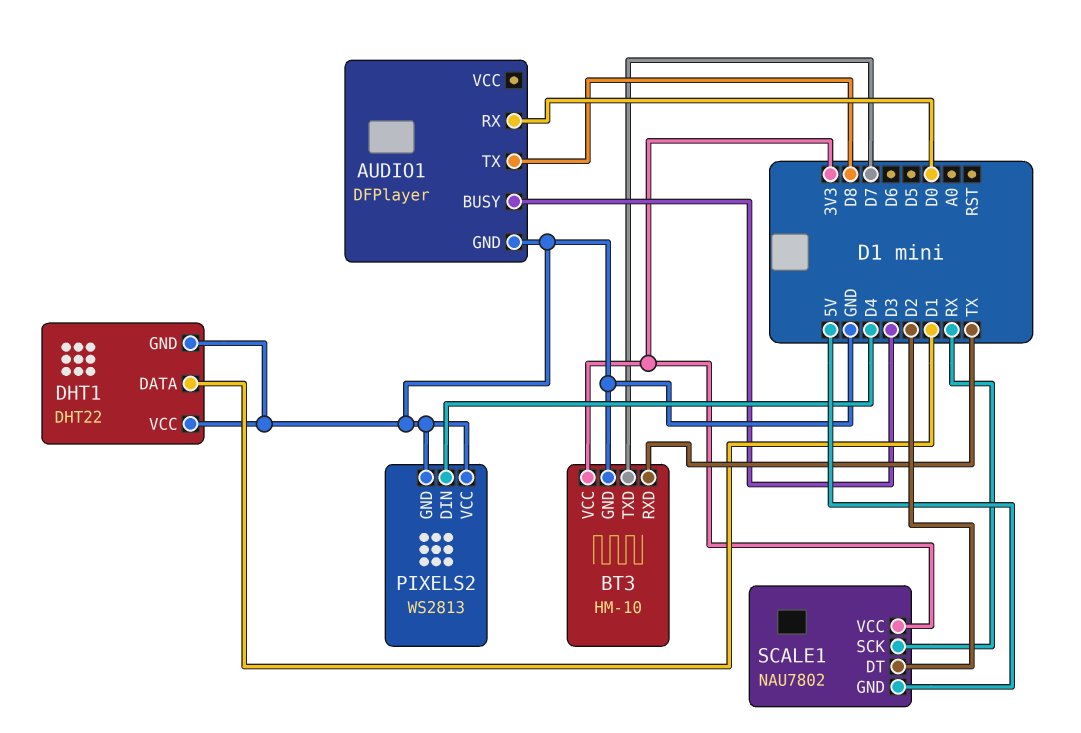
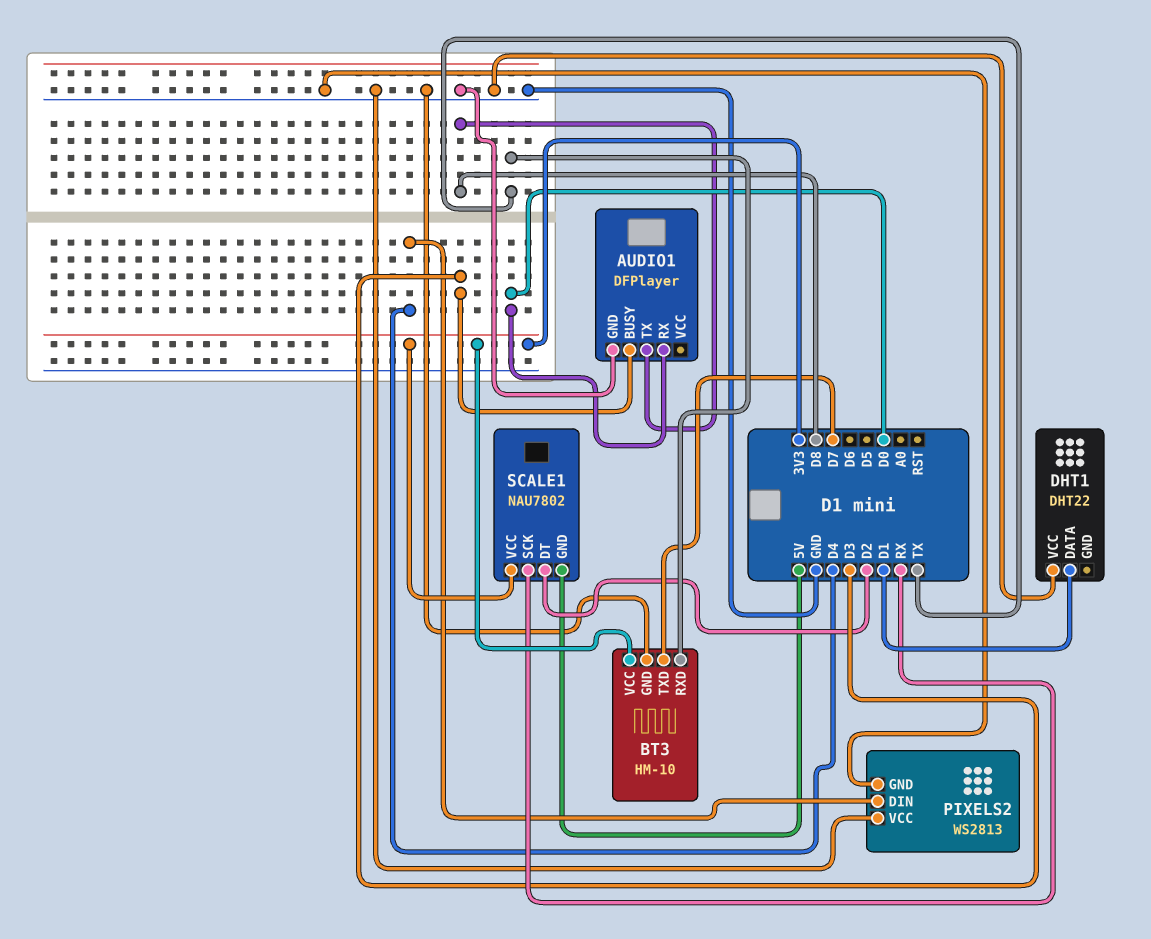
DHT1 pin GND: GND -> none

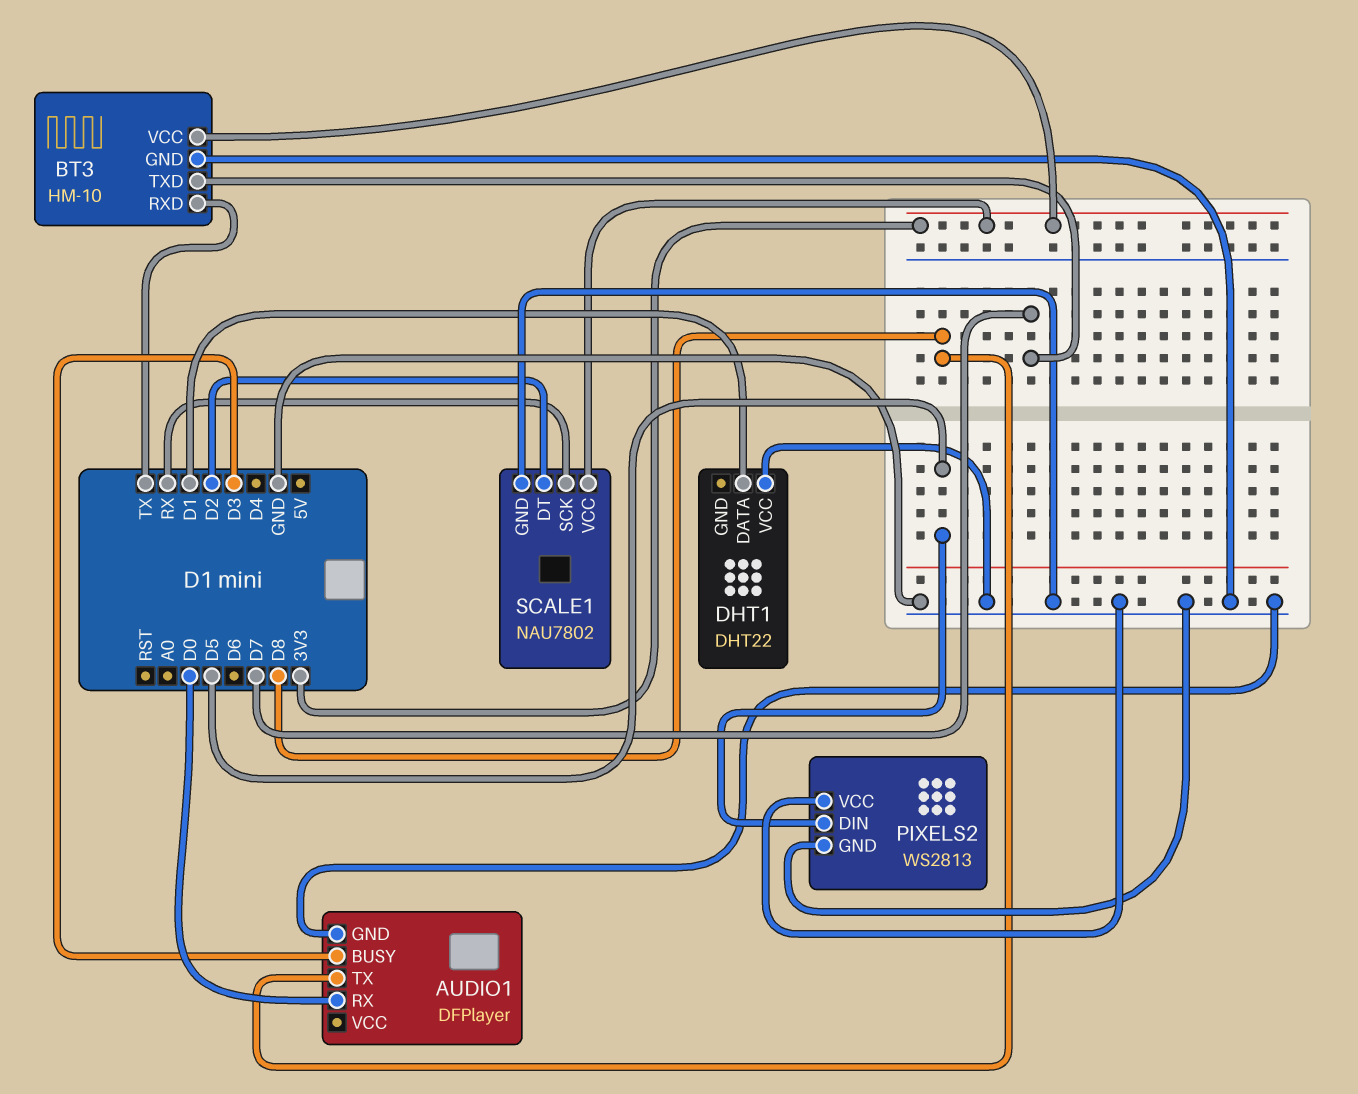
PIXELS2 pin DIN: D4 -> D5
SCALE1 pin GND: 5V -> GND

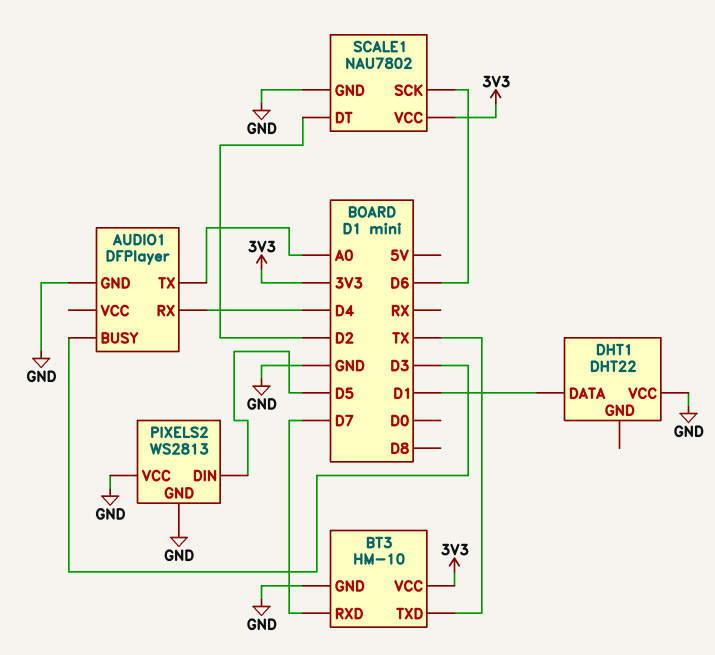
AUDIO1 pin RX: D0 -> D4
AUDIO1 pin TX: D8 -> A0
BT3 pin RXD: TX -> D7
BT3 pin TXD: D7 -> TX
SCALE1 pin SCK: RX -> D6

